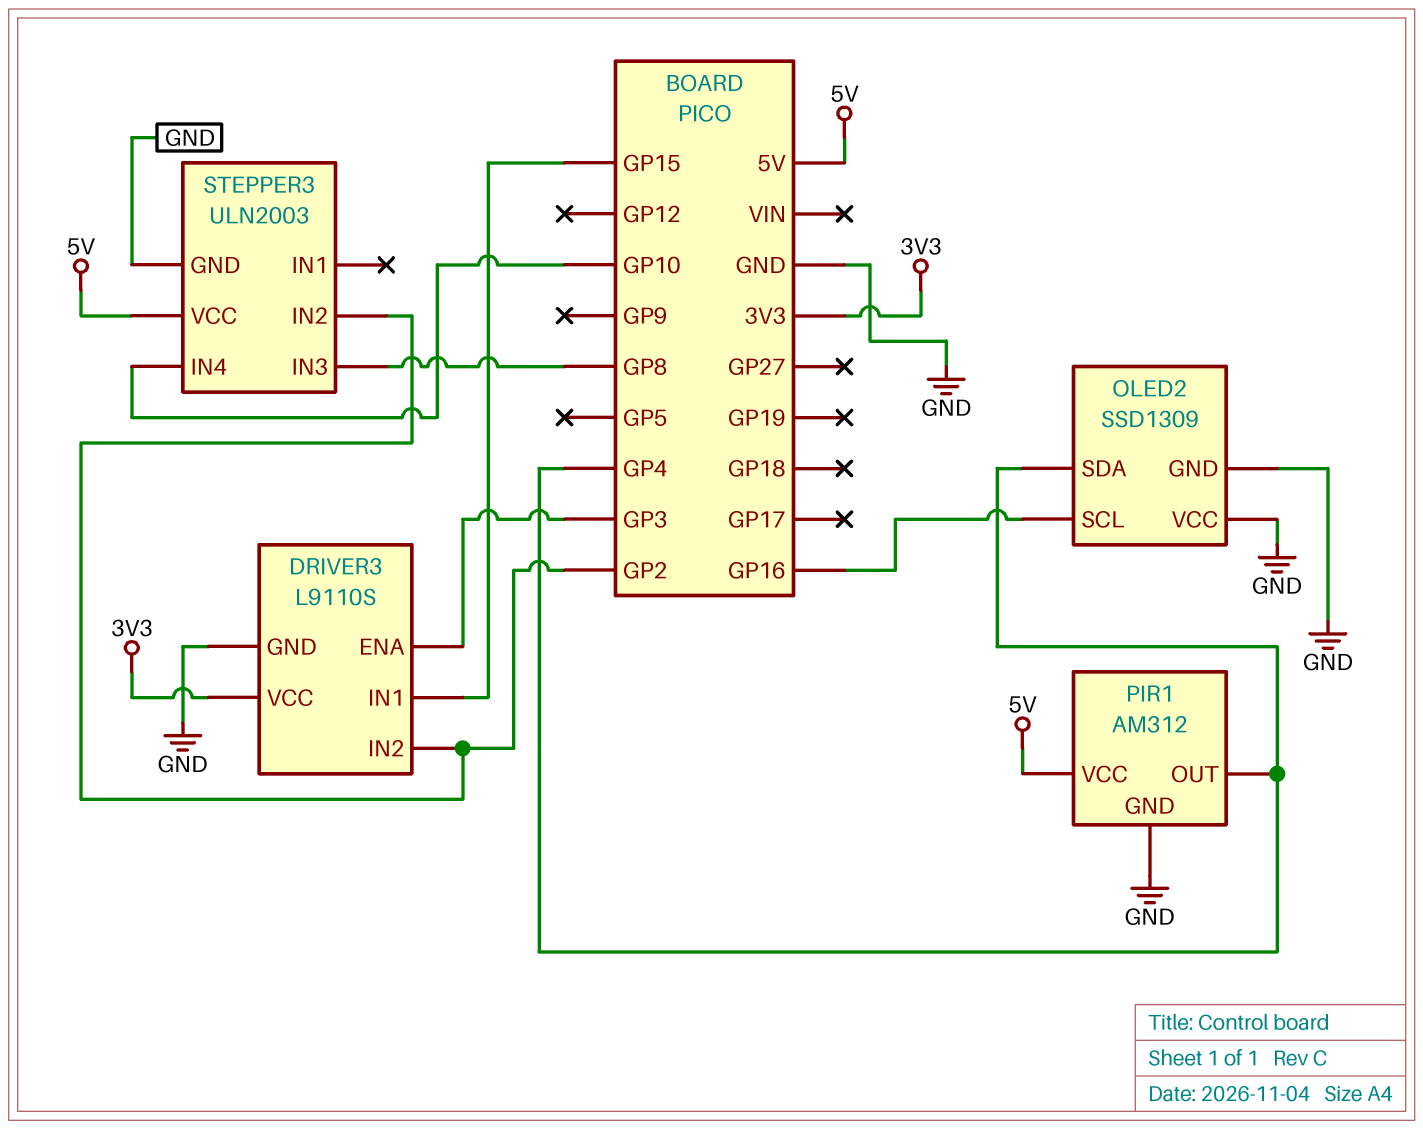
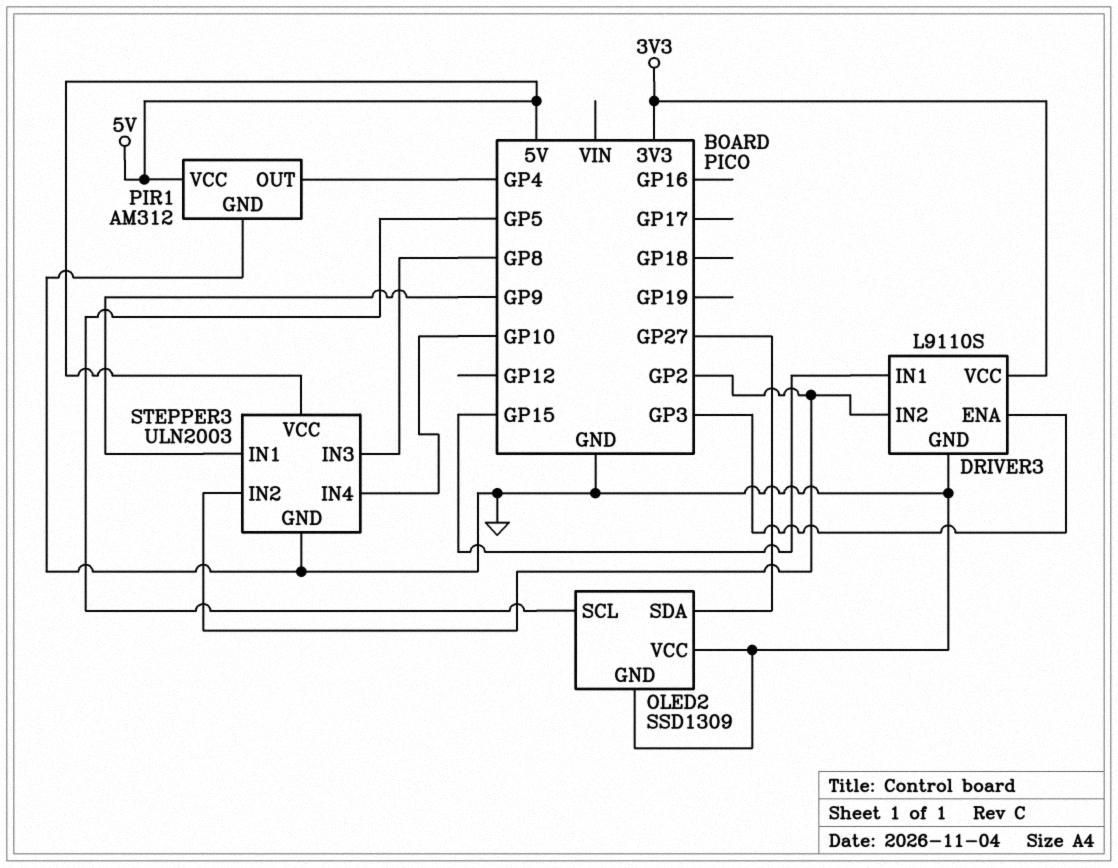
OLED2 pin SCL: GP16 -> GP5
OLED2 pin SDA: GP4 -> GP27
STEPPER3 pin IN1: none -> GP9

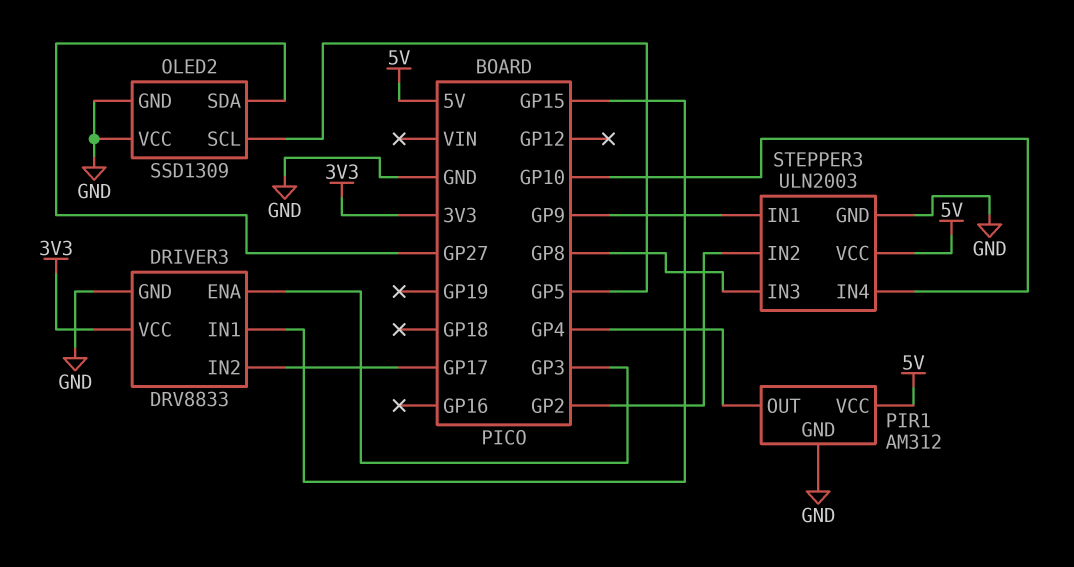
DRIVER3: L9110S -> DRV8833
DRIVER3 pin IN2: GP2 -> GP17

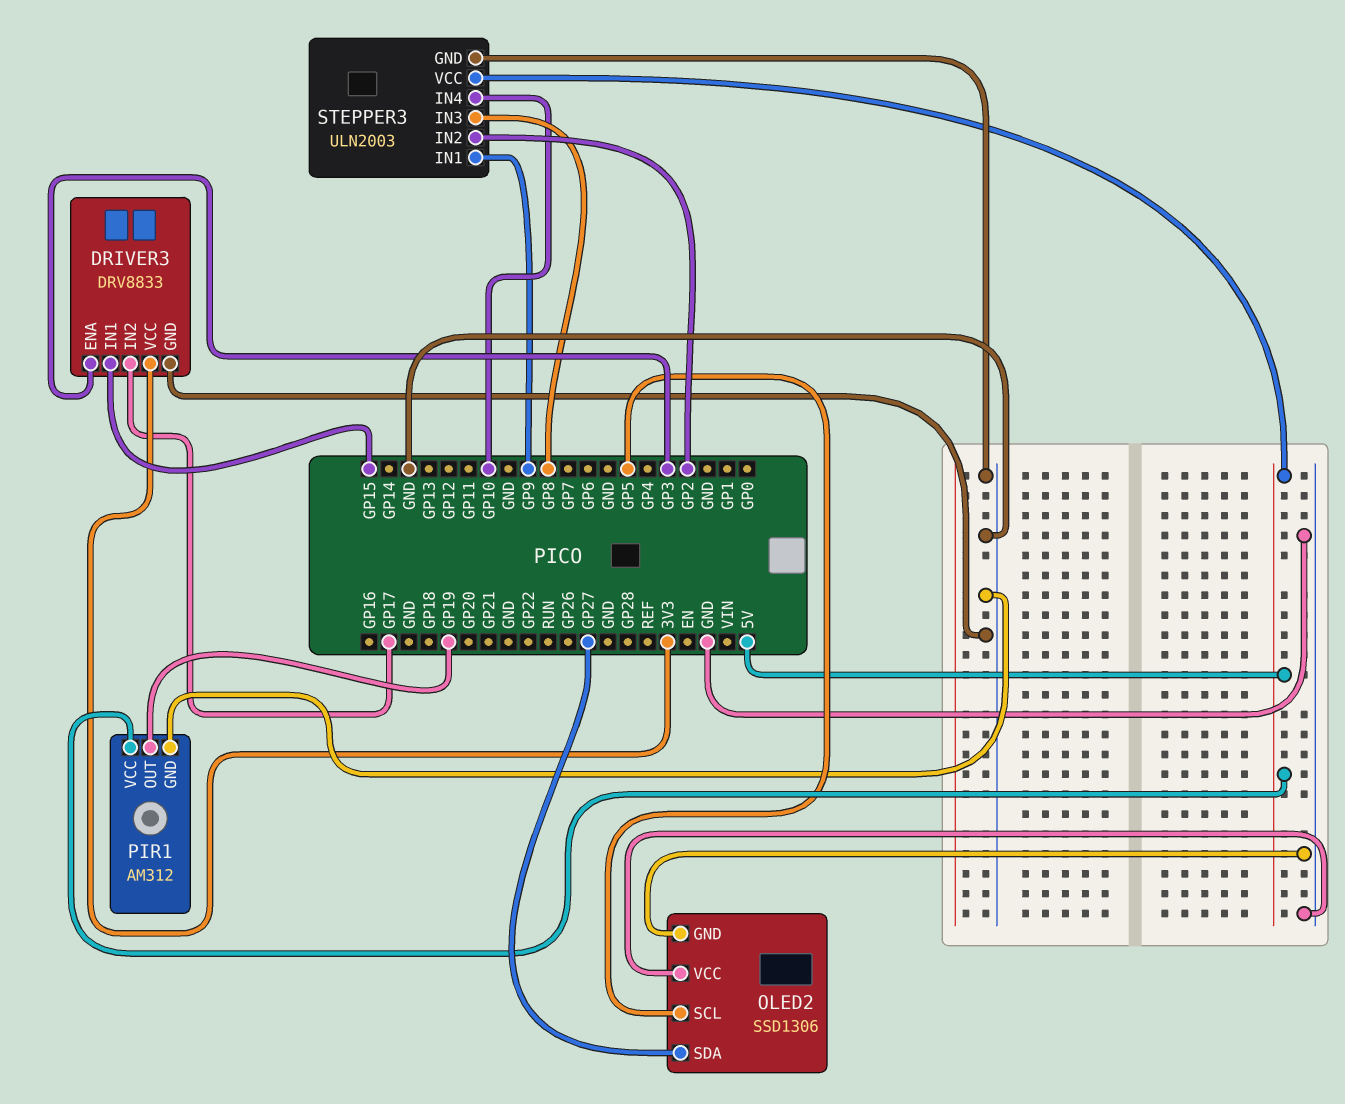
OLED2: SSD1309 -> SSD1306
PIR1 pin OUT: GP4 -> GP19

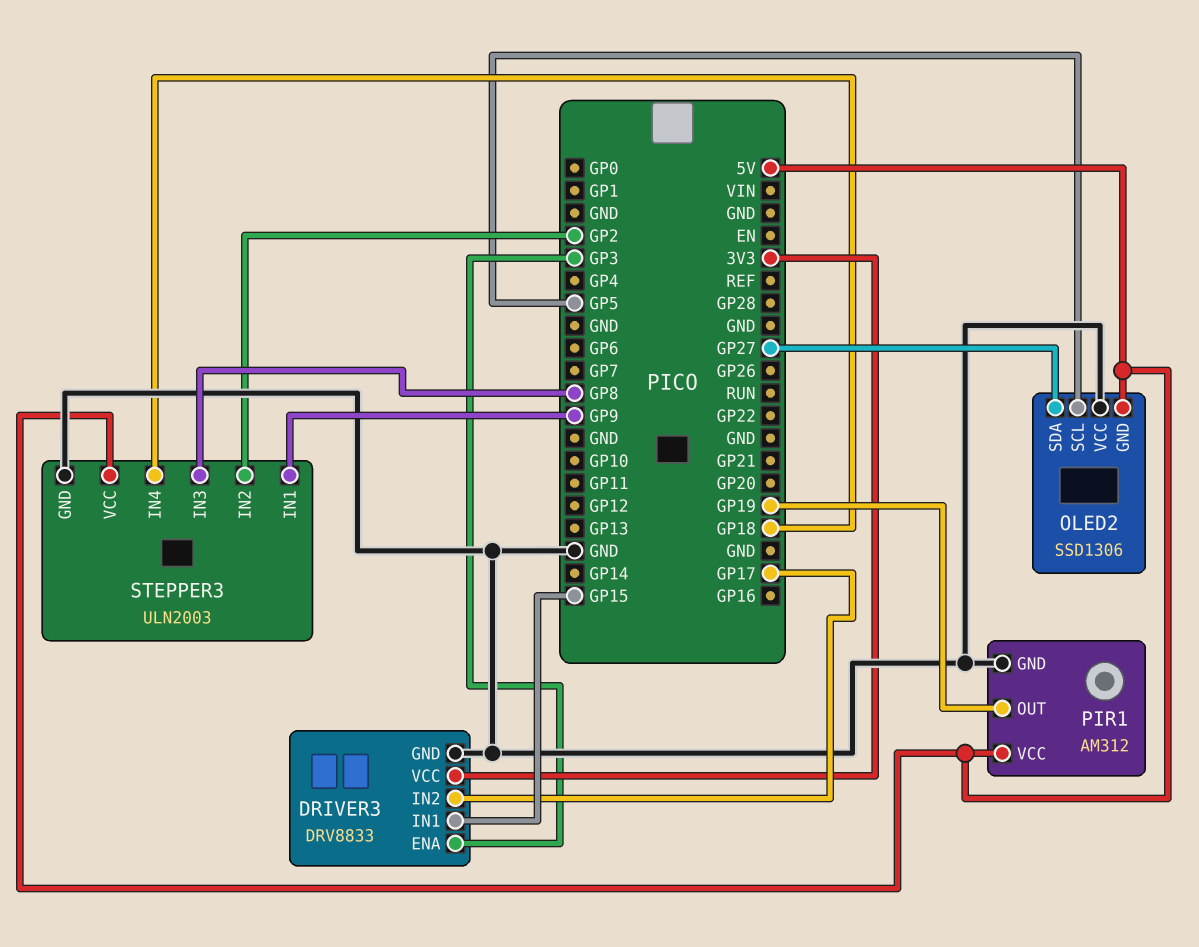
OLED2 pin GND: GND -> 5V
STEPPER3 pin IN4: GP10 -> GP18

